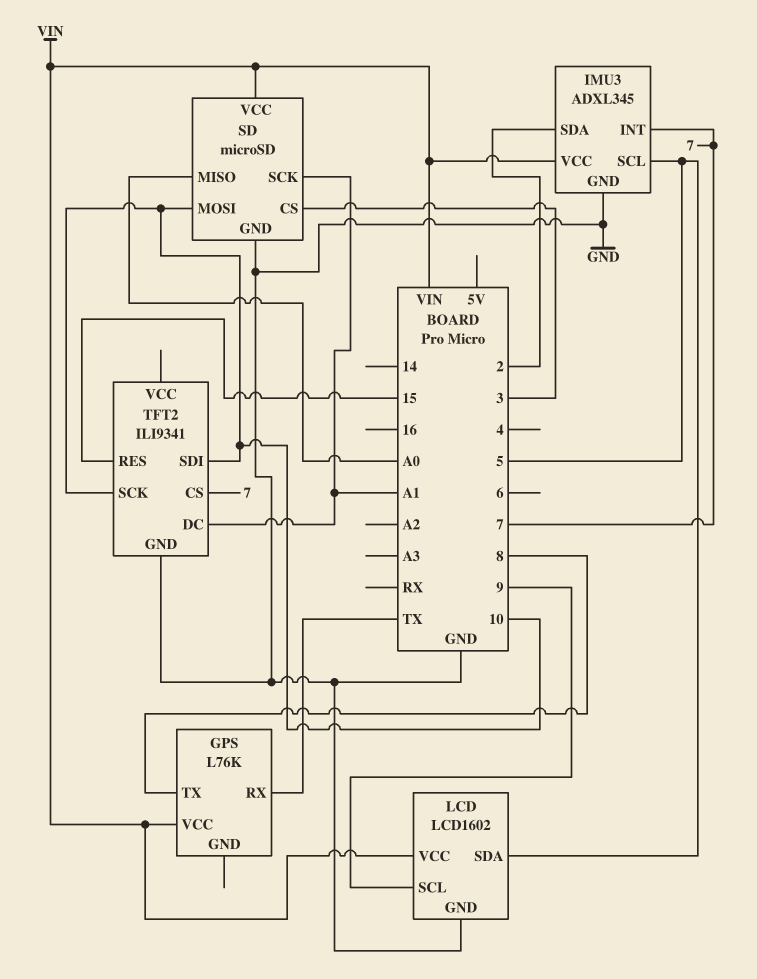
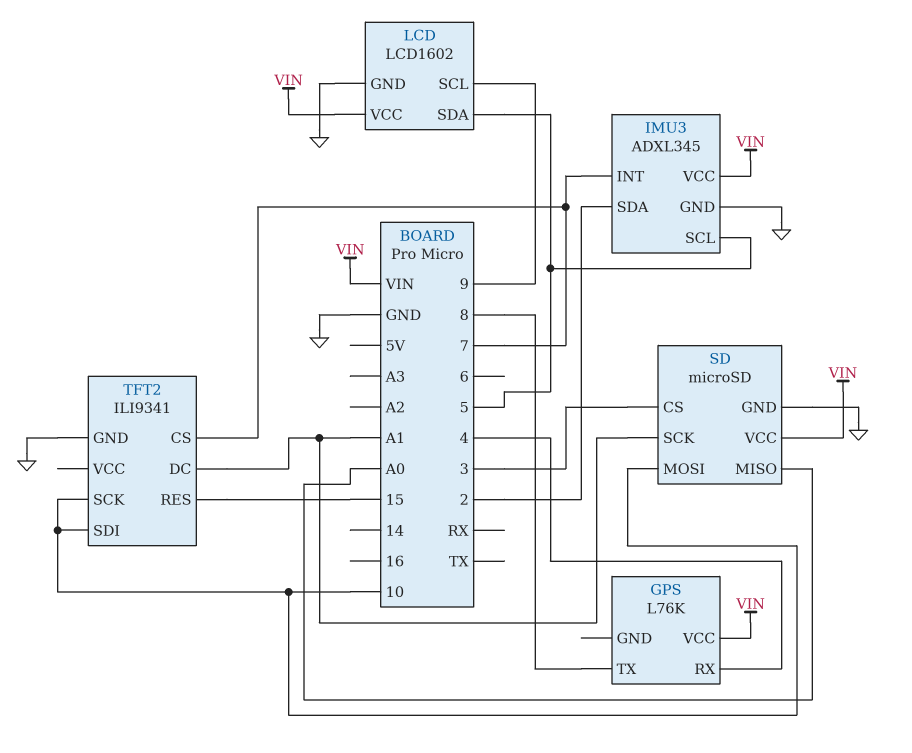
GPS pin RX: TX -> 4

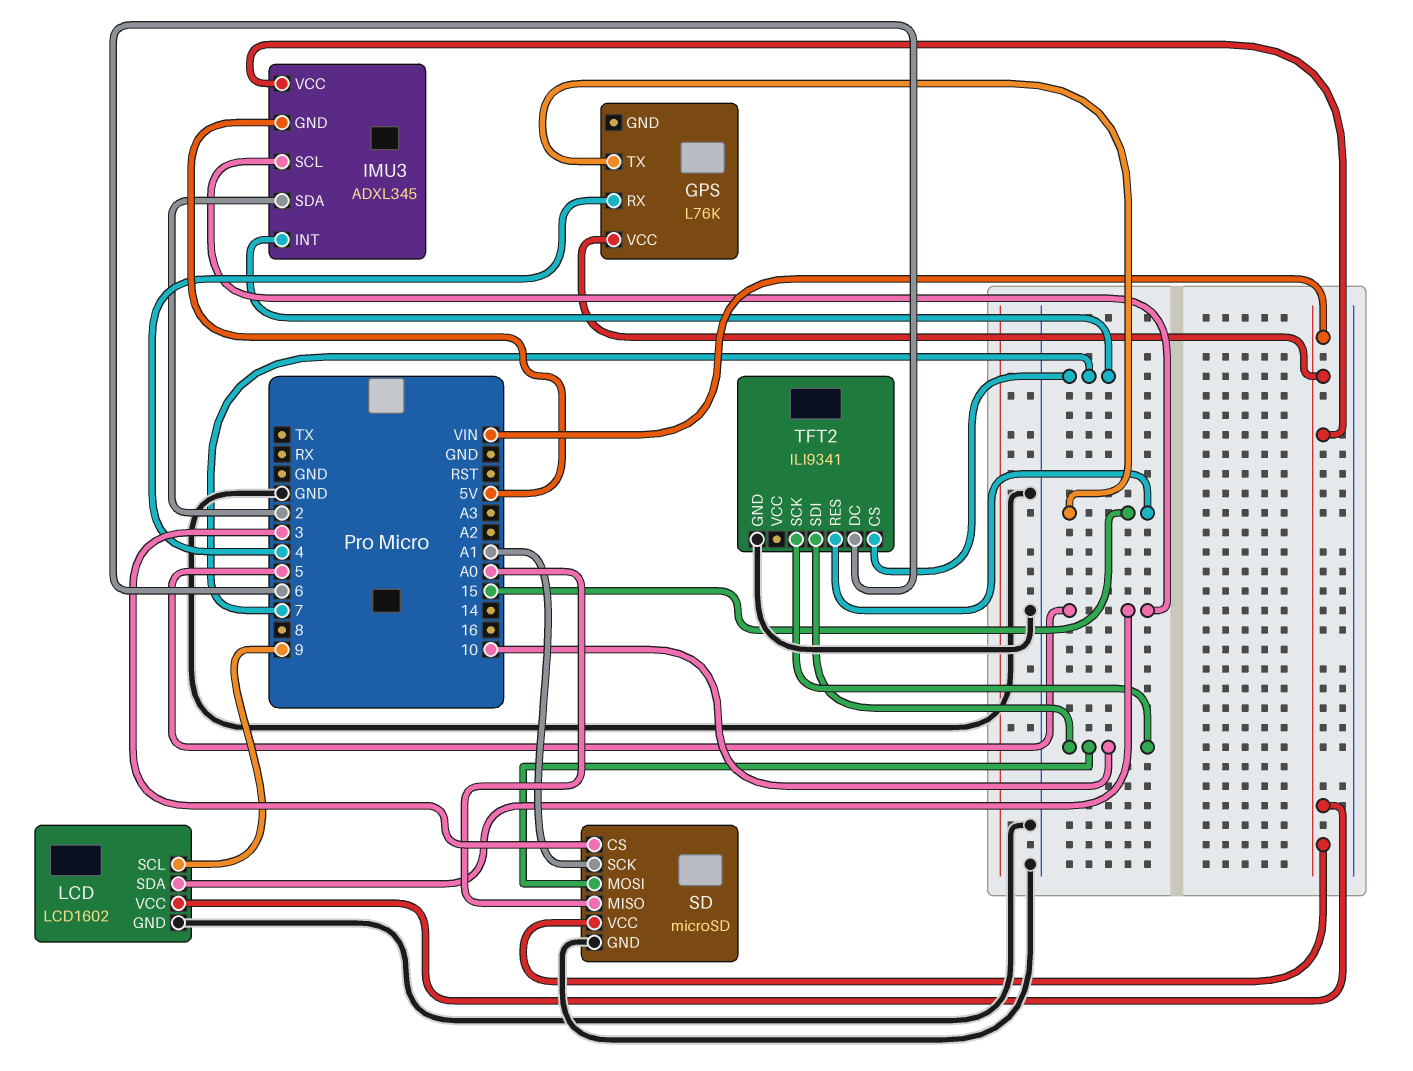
GPS pin TX: 8 -> 15
IMU3 pin GND: GND -> 5V
TFT2 pin DC: A1 -> 6

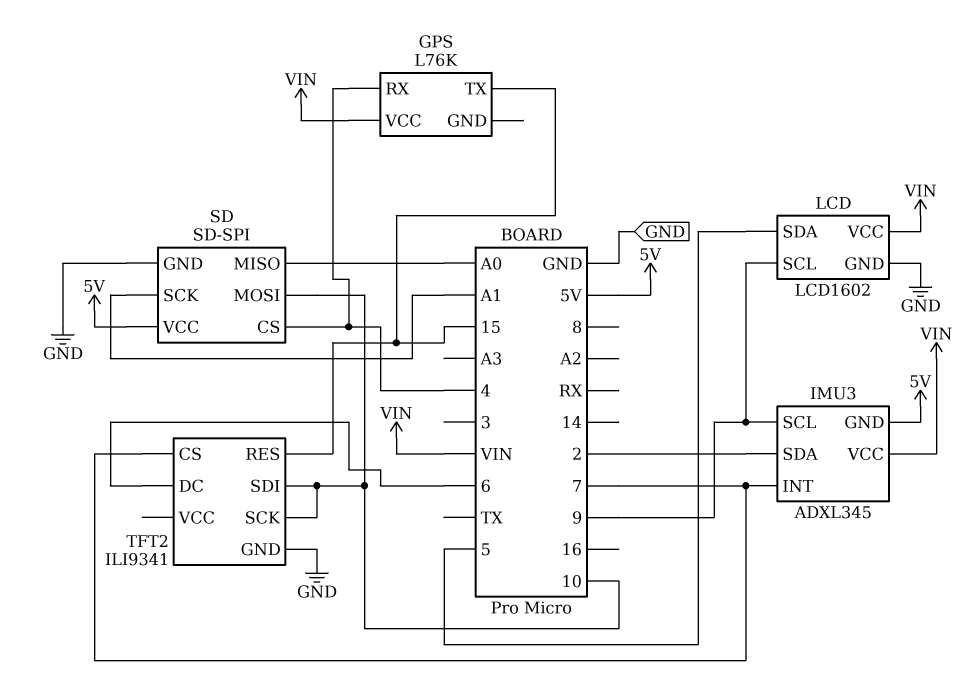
IMU3 pin SCL: 5 -> 9
SD: microSD -> SD-SPI
SD pin CS: 3 -> 4
SD pin VCC: VIN -> 5V

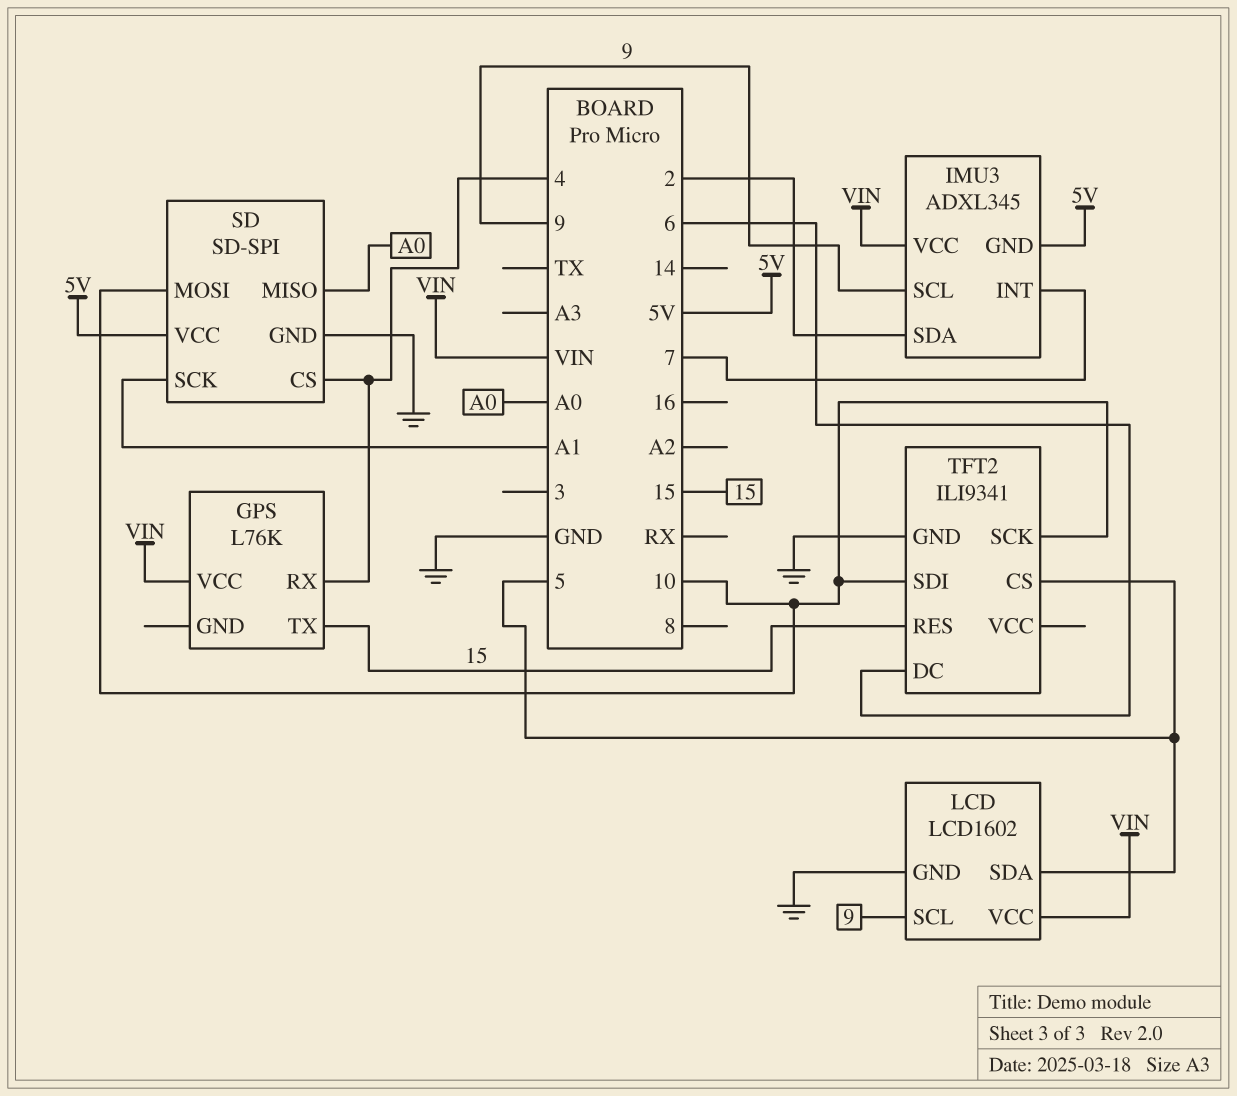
TFT2 pin CS: 7 -> 5

